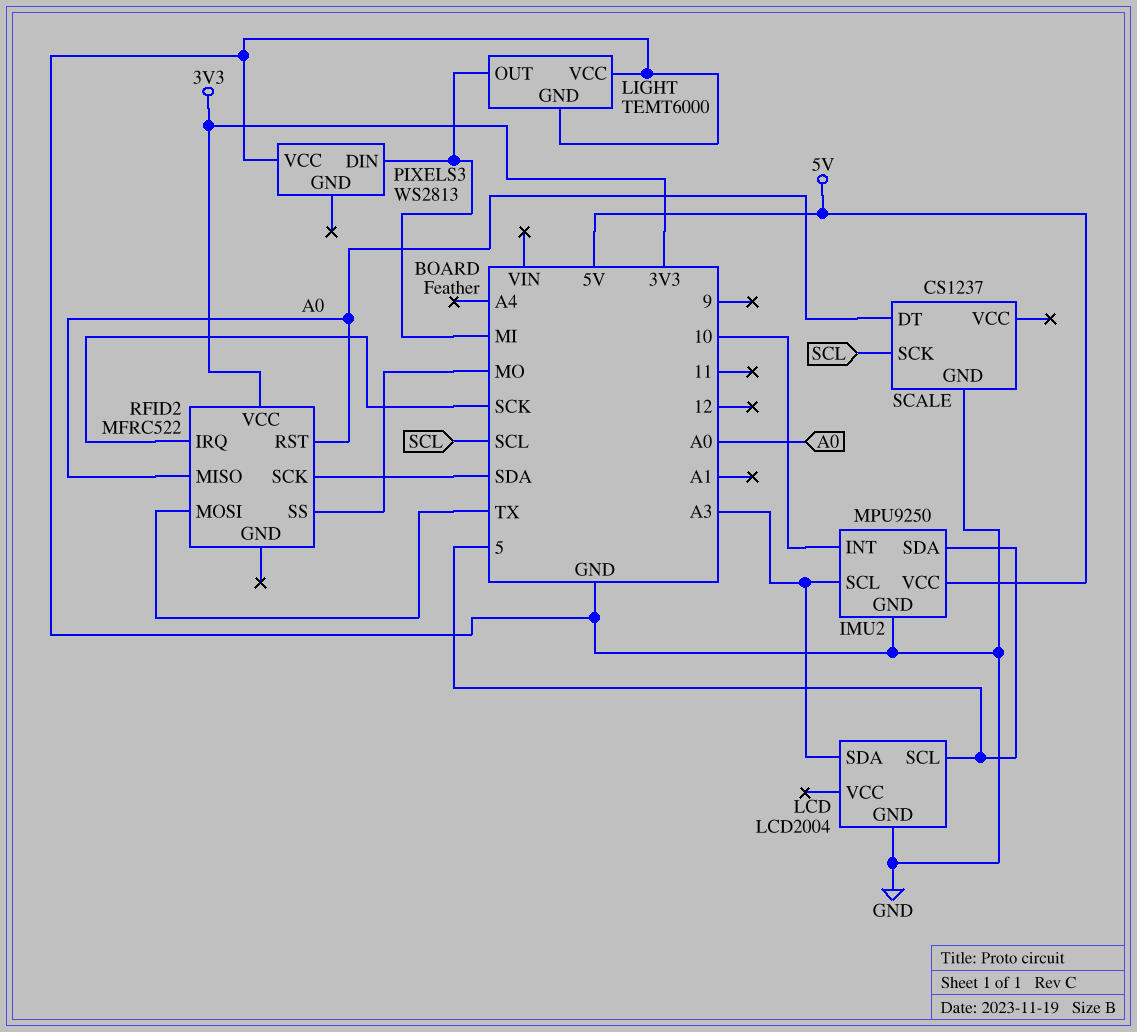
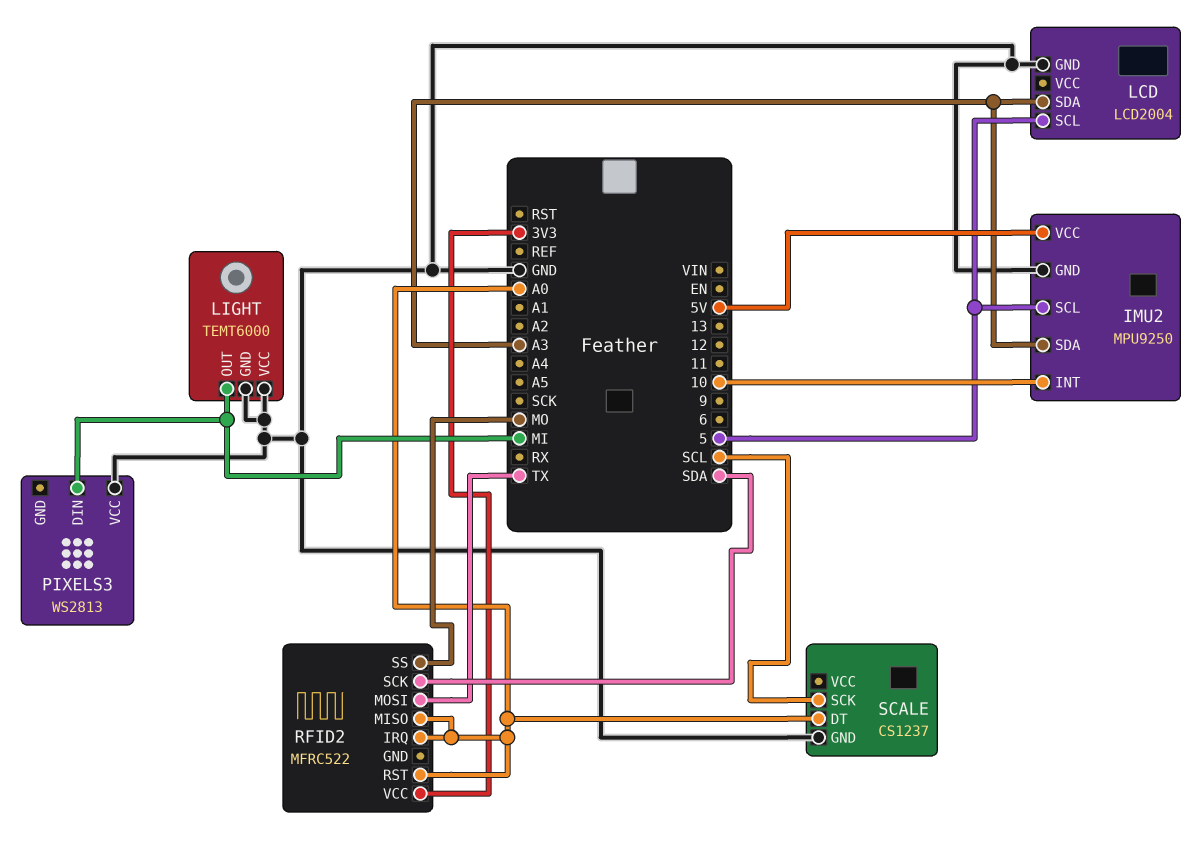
IMU2 pin SCL: A3 -> 5
IMU2 pin SDA: 5 -> A3
RFID2 pin IRQ: SCK -> A0

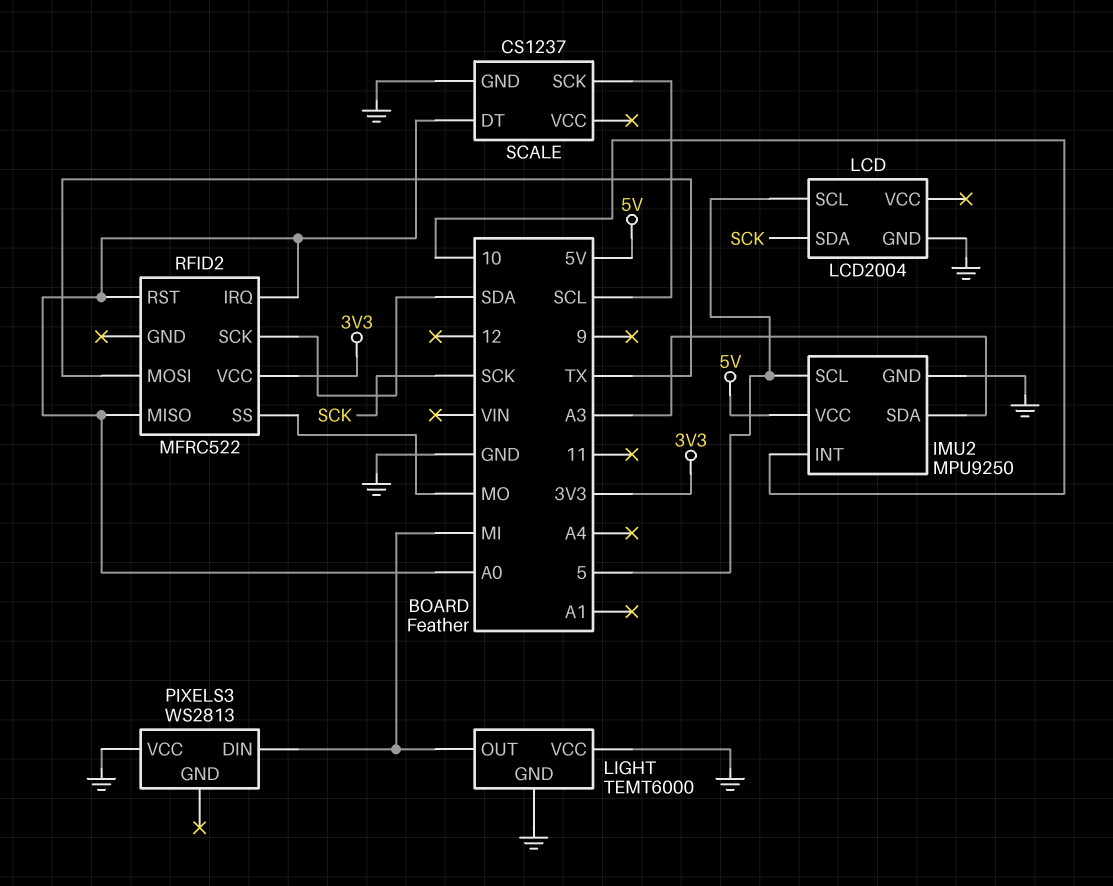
LCD pin SDA: A3 -> SCK

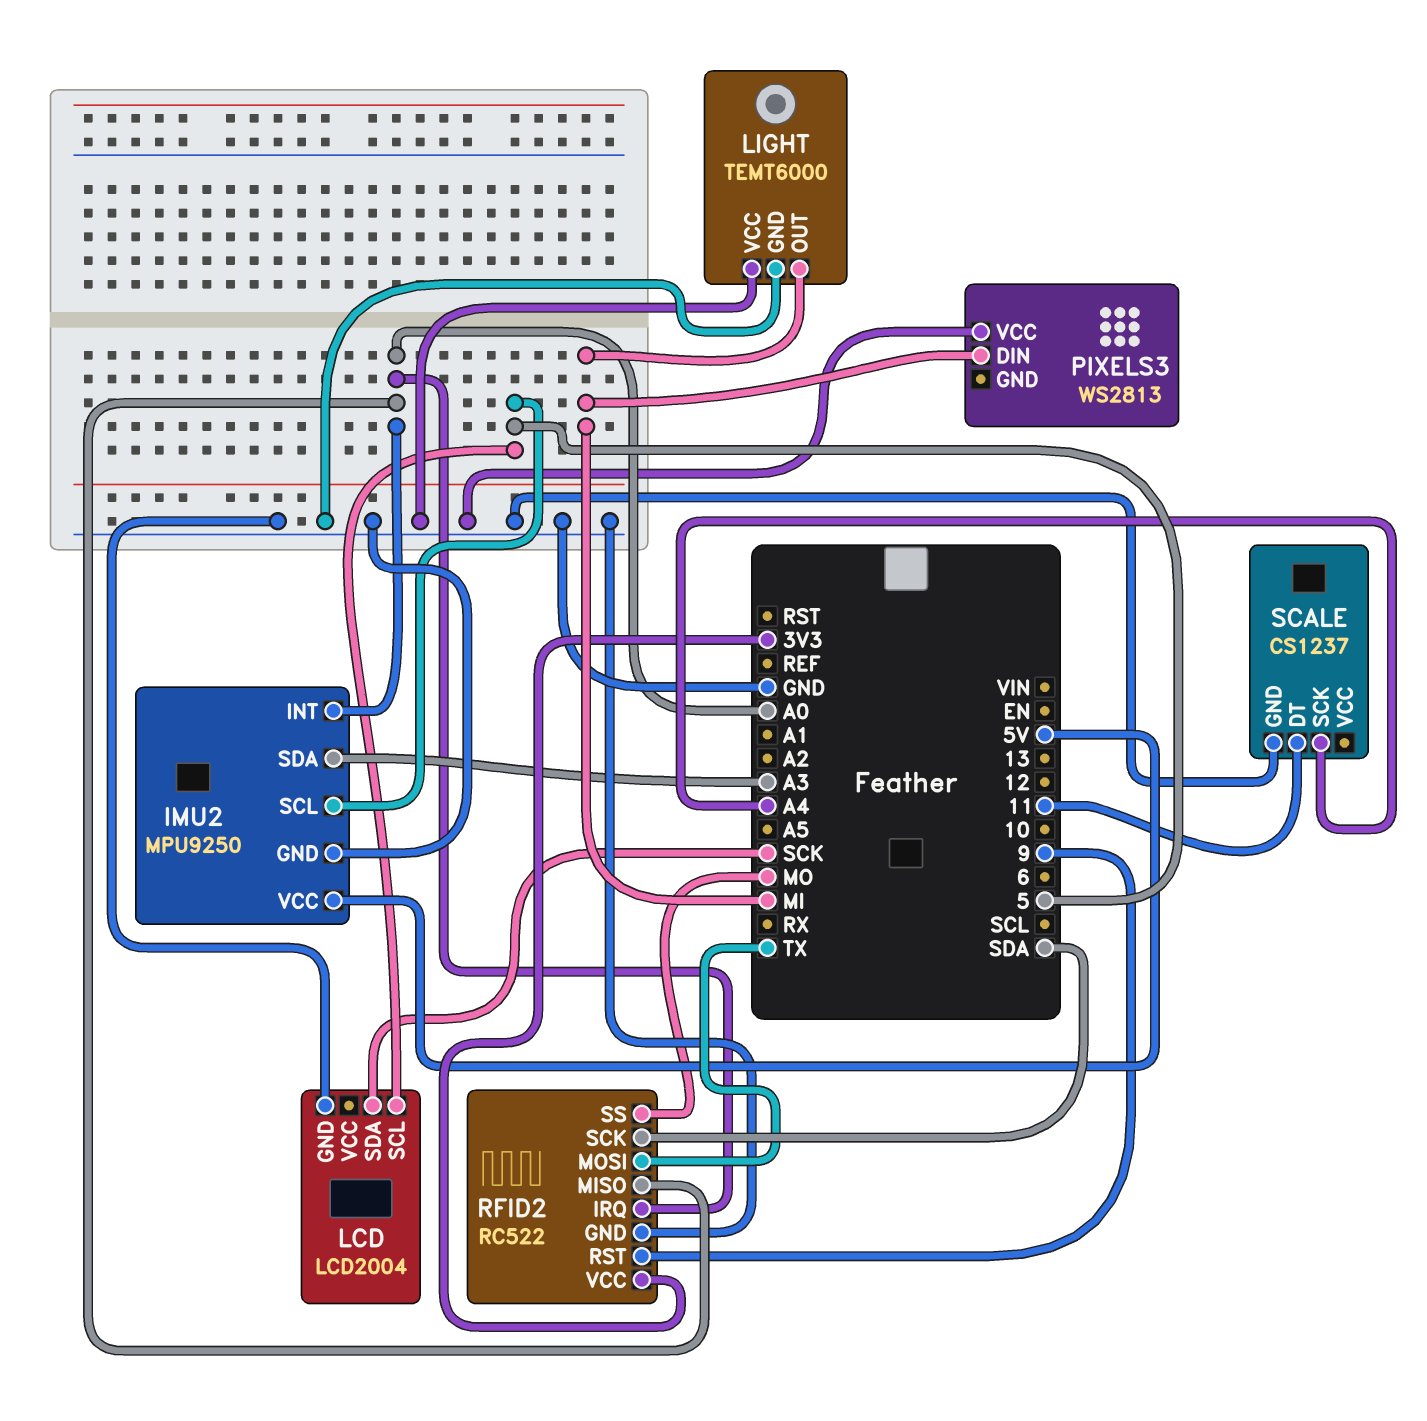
IMU2 pin INT: 10 -> A0
RFID2: MFRC522 -> RC522
RFID2 pin GND: none -> GND
RFID2 pin RST: A0 -> 9
SCALE pin DT: A0 -> 11
SCALE pin SCK: SCL -> A4

